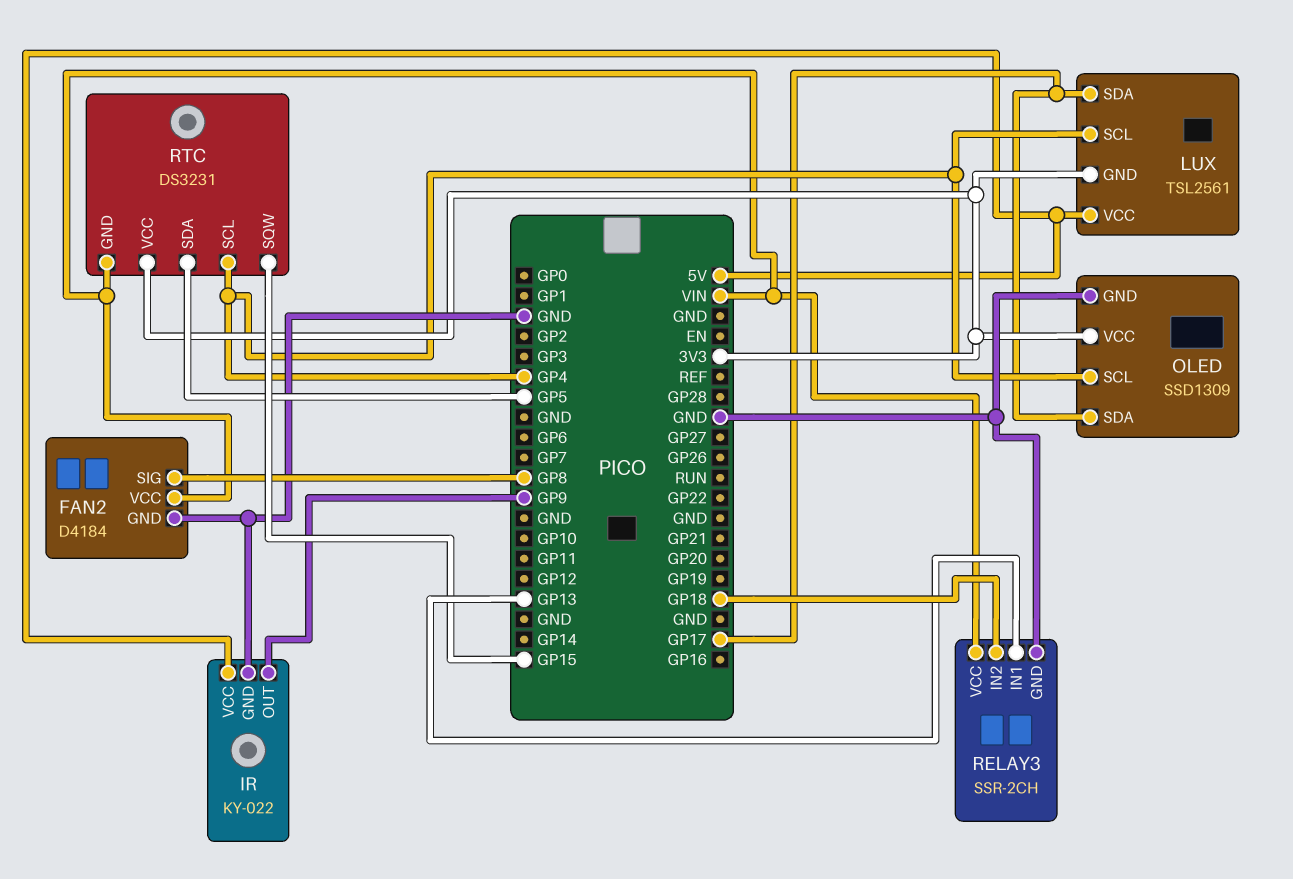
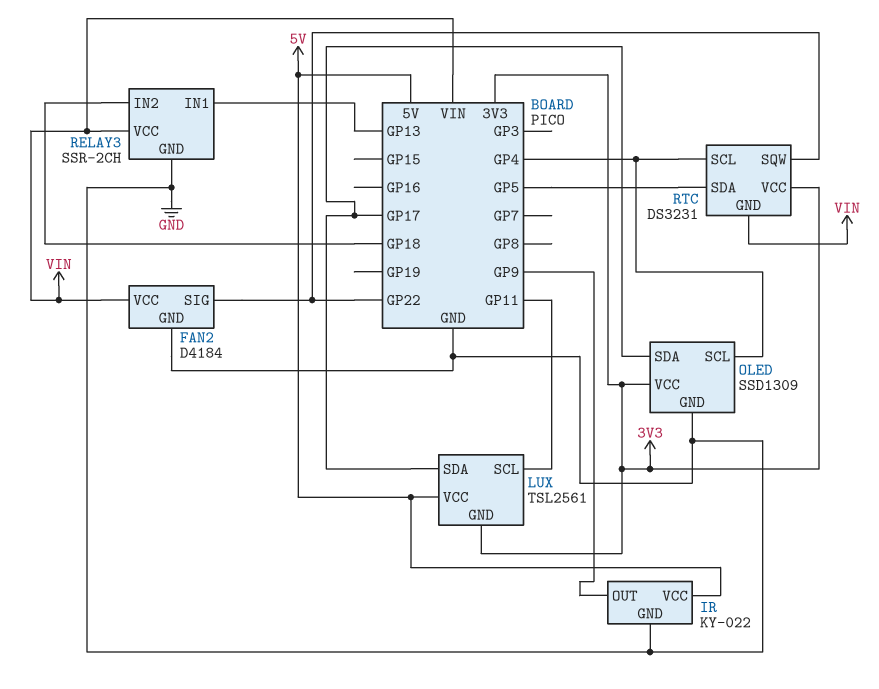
FAN2 pin SIG: GP8 -> GP22
LUX pin SCL: GP4 -> GP11
RTC pin SQW: GP15 -> GP22

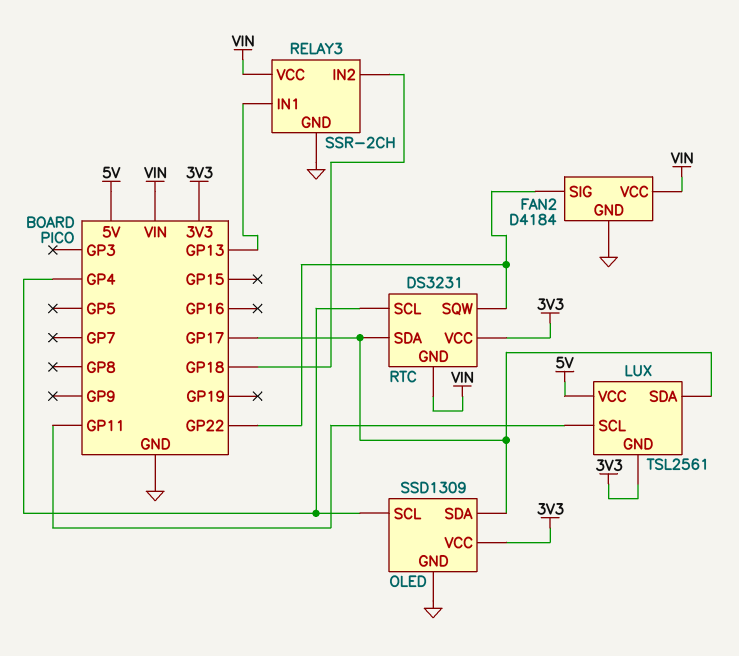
IR: KY-022 -> none
IR pin GND: GND -> none
IR pin OUT: GP9 -> none
IR pin VCC: 5V -> none
RTC pin SDA: GP5 -> GP17

